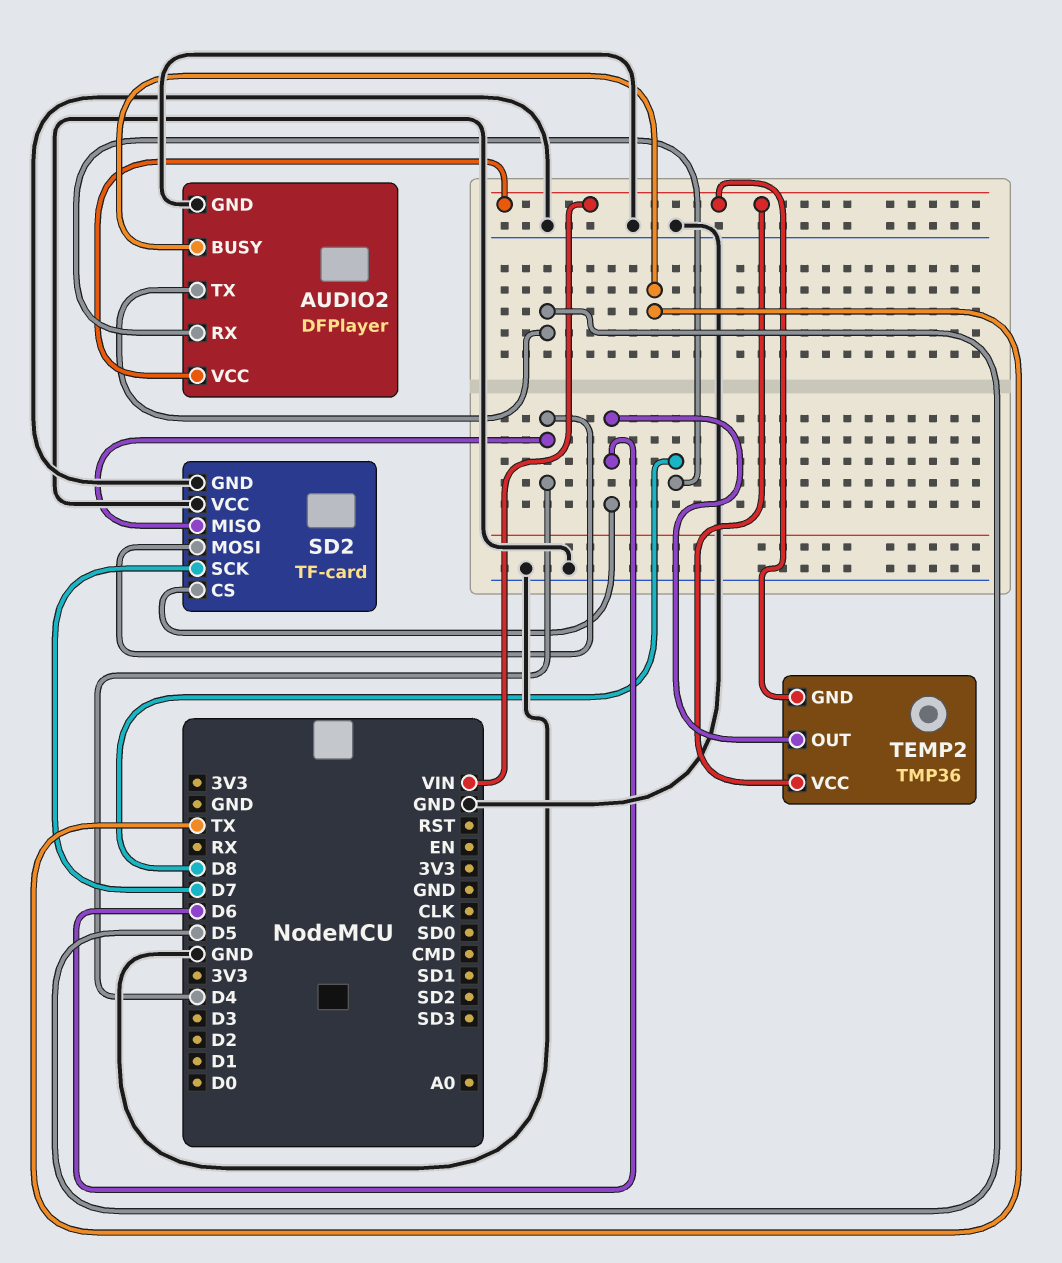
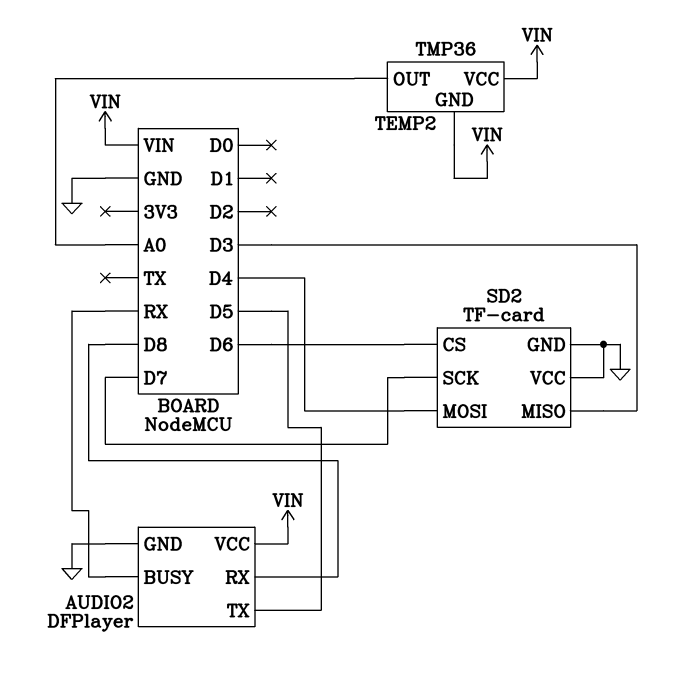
AUDIO2 pin BUSY: TX -> RX
SD2 pin MISO: D4 -> D3
TEMP2 pin OUT: D6 -> A0

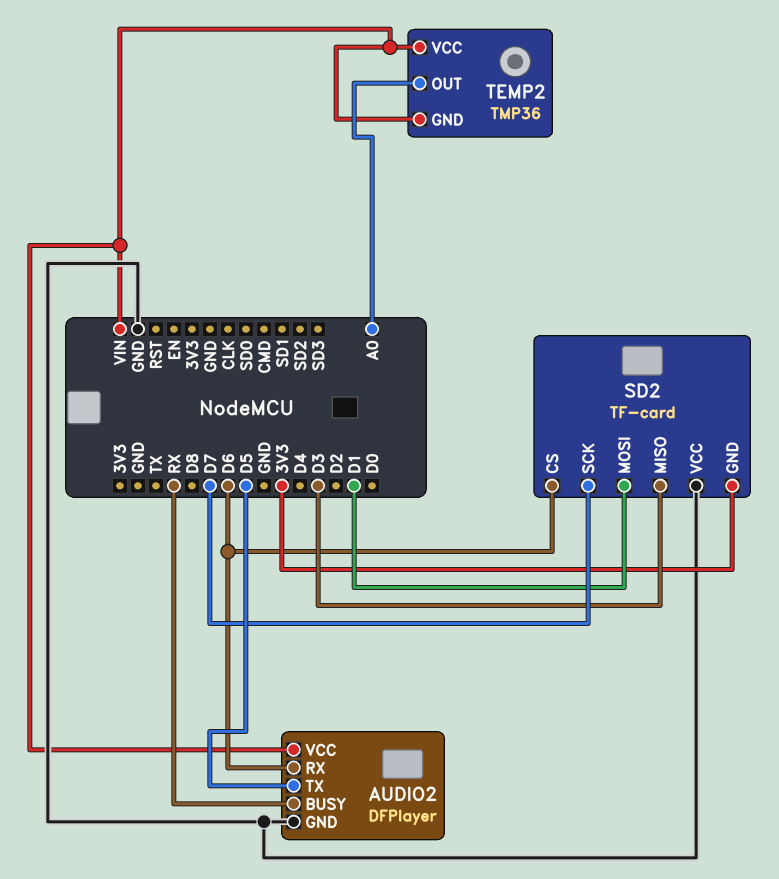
AUDIO2 pin RX: D8 -> D6
SD2 pin GND: GND -> 3V3
SD2 pin MOSI: D4 -> D1

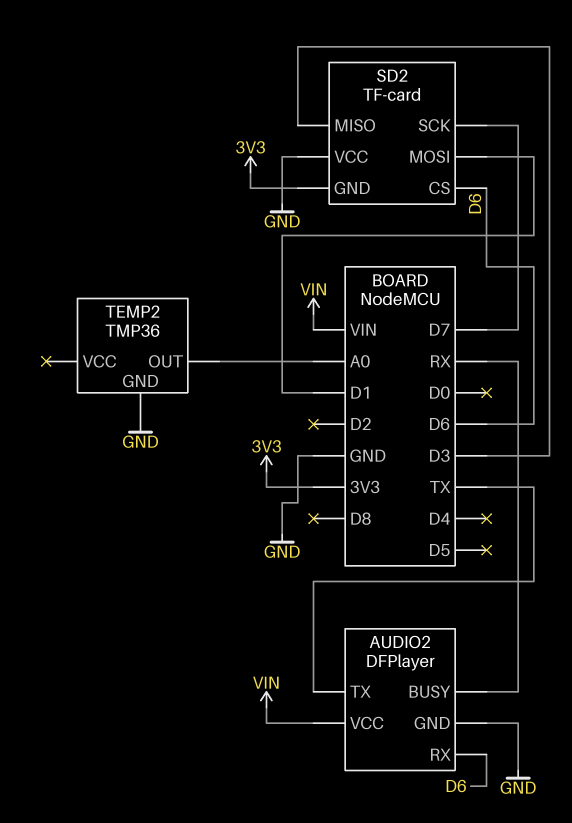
AUDIO2 pin TX: D5 -> TX
TEMP2 pin GND: VIN -> GND
TEMP2 pin VCC: VIN -> none

